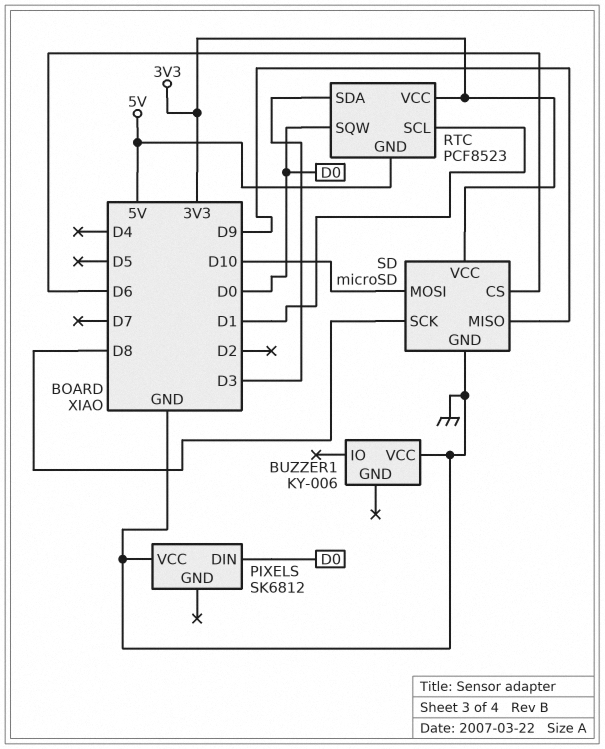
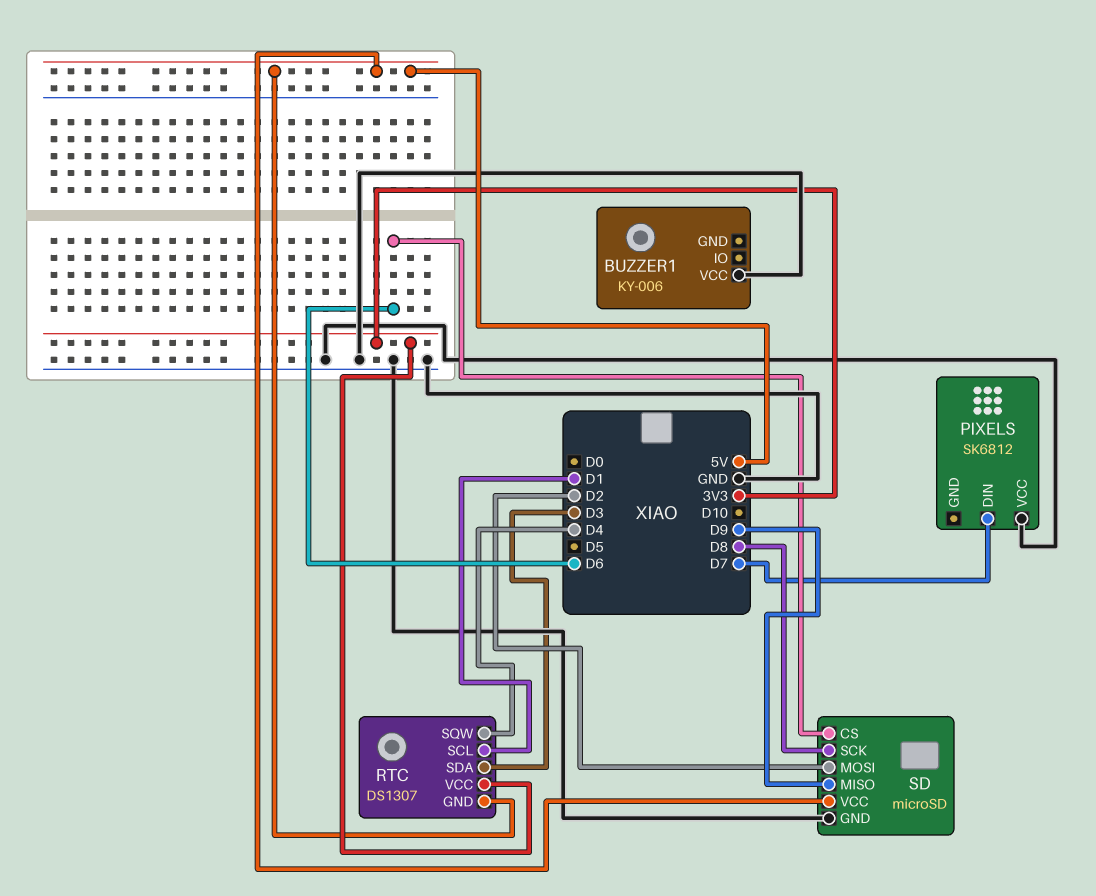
PIXELS pin DIN: D0 -> D7
RTC: PCF8523 -> DS1307
RTC pin SQW: D0 -> D4
SD pin MOSI: D10 -> D2
SD pin VCC: 3V3 -> 5V

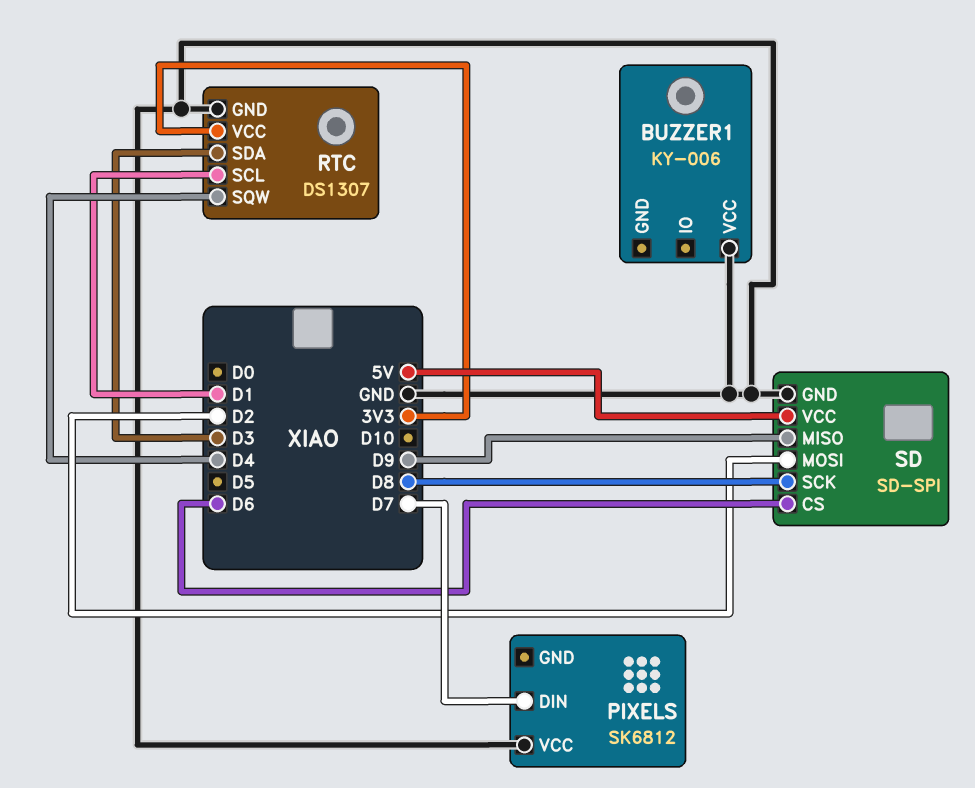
RTC pin GND: 5V -> GND
SD: microSD -> SD-SPI

